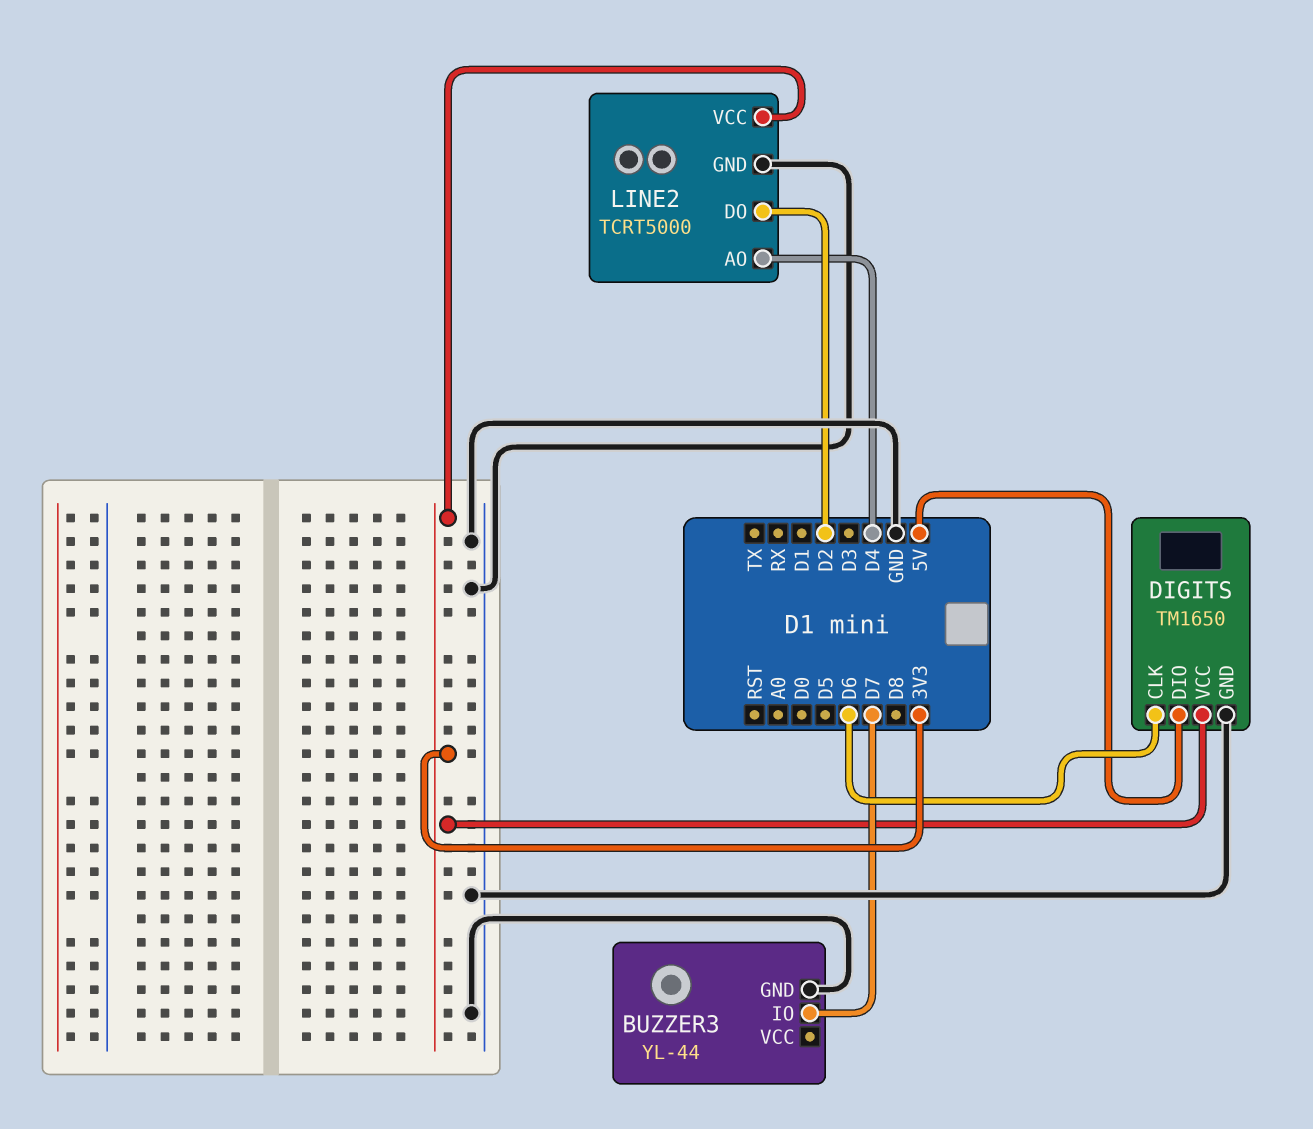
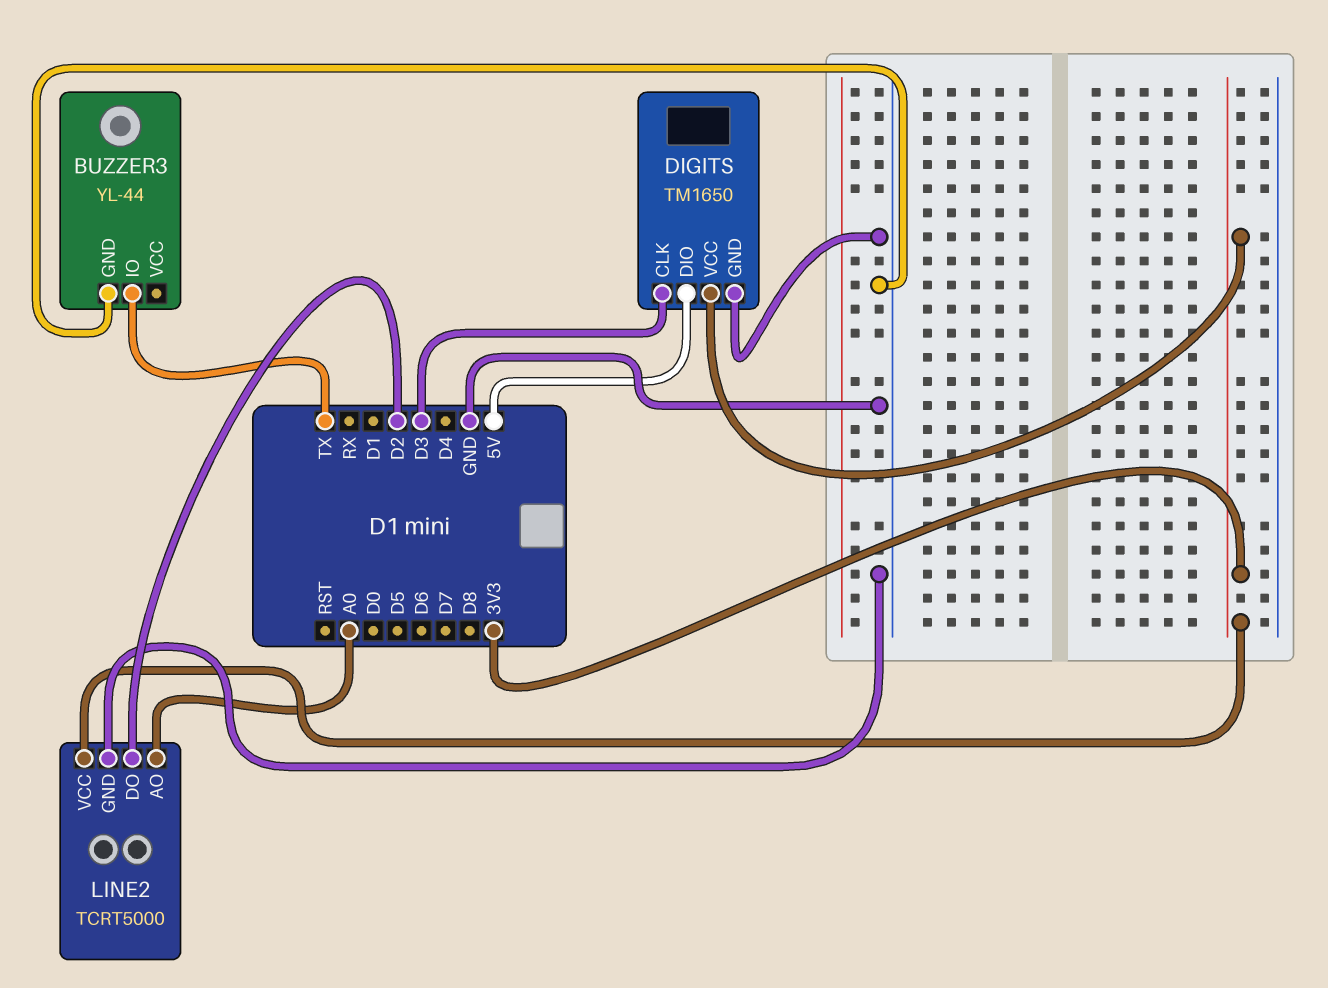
BUZZER3 pin IO: D7 -> TX
DIGITS pin CLK: D6 -> D3
LINE2 pin AO: D4 -> A0

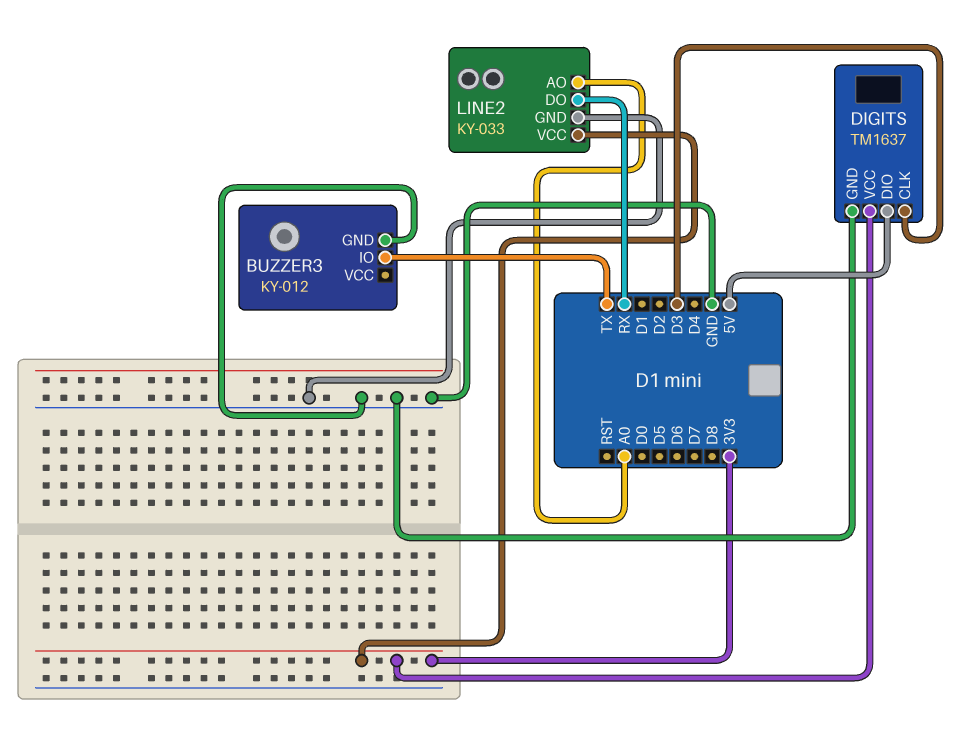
BUZZER3: YL-44 -> KY-012
DIGITS: TM1650 -> TM1637
LINE2: TCRT5000 -> KY-033
LINE2 pin DO: D2 -> RX

